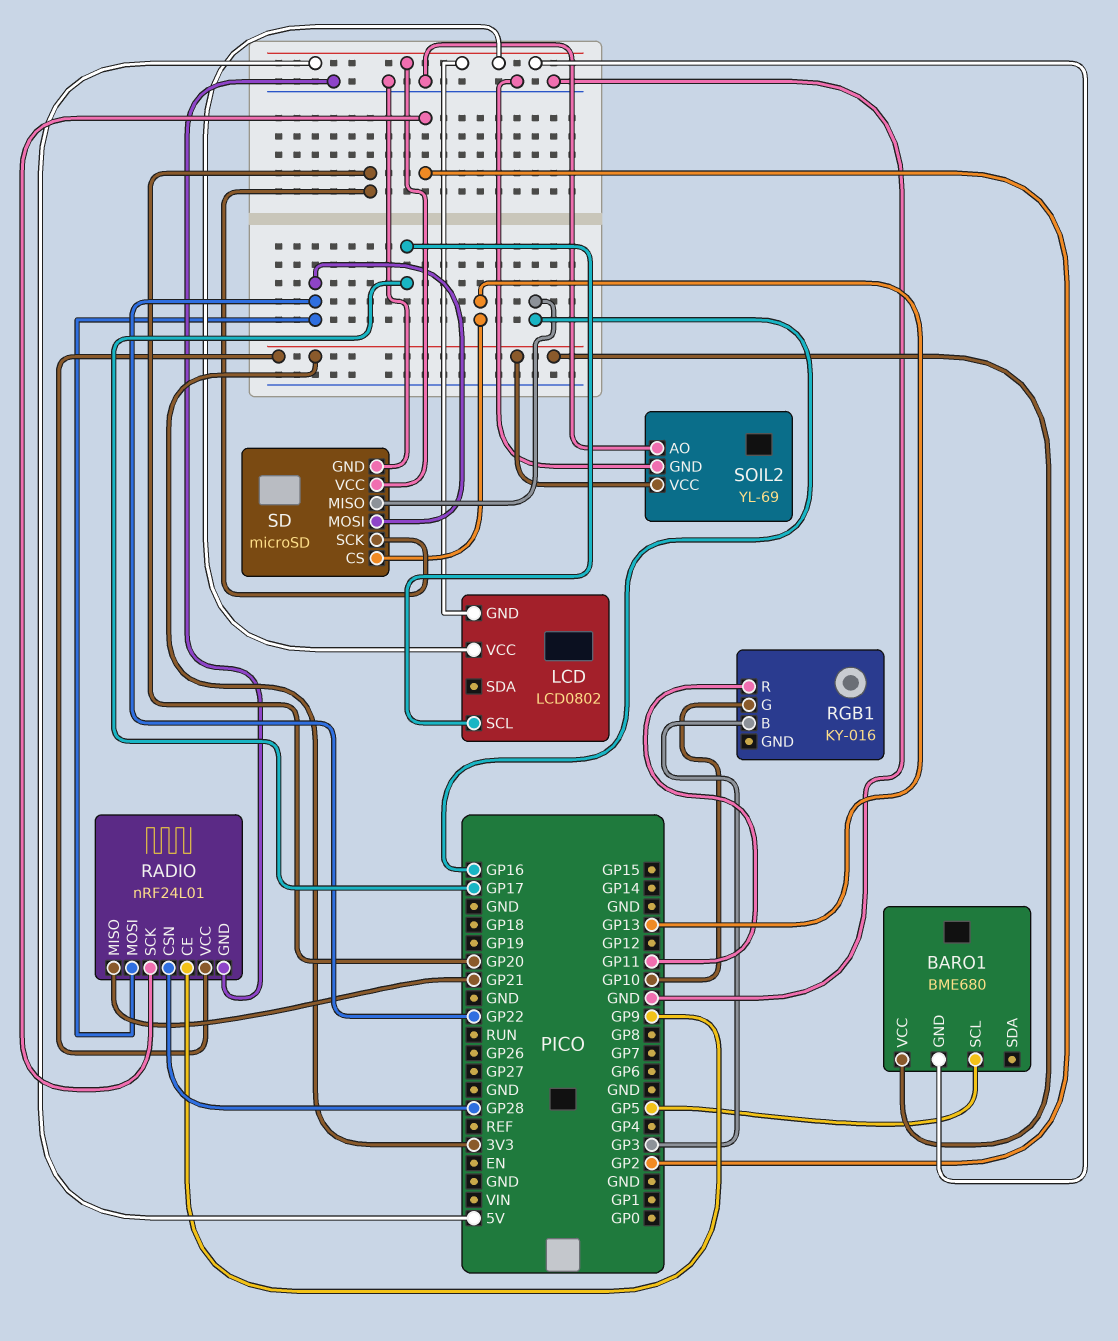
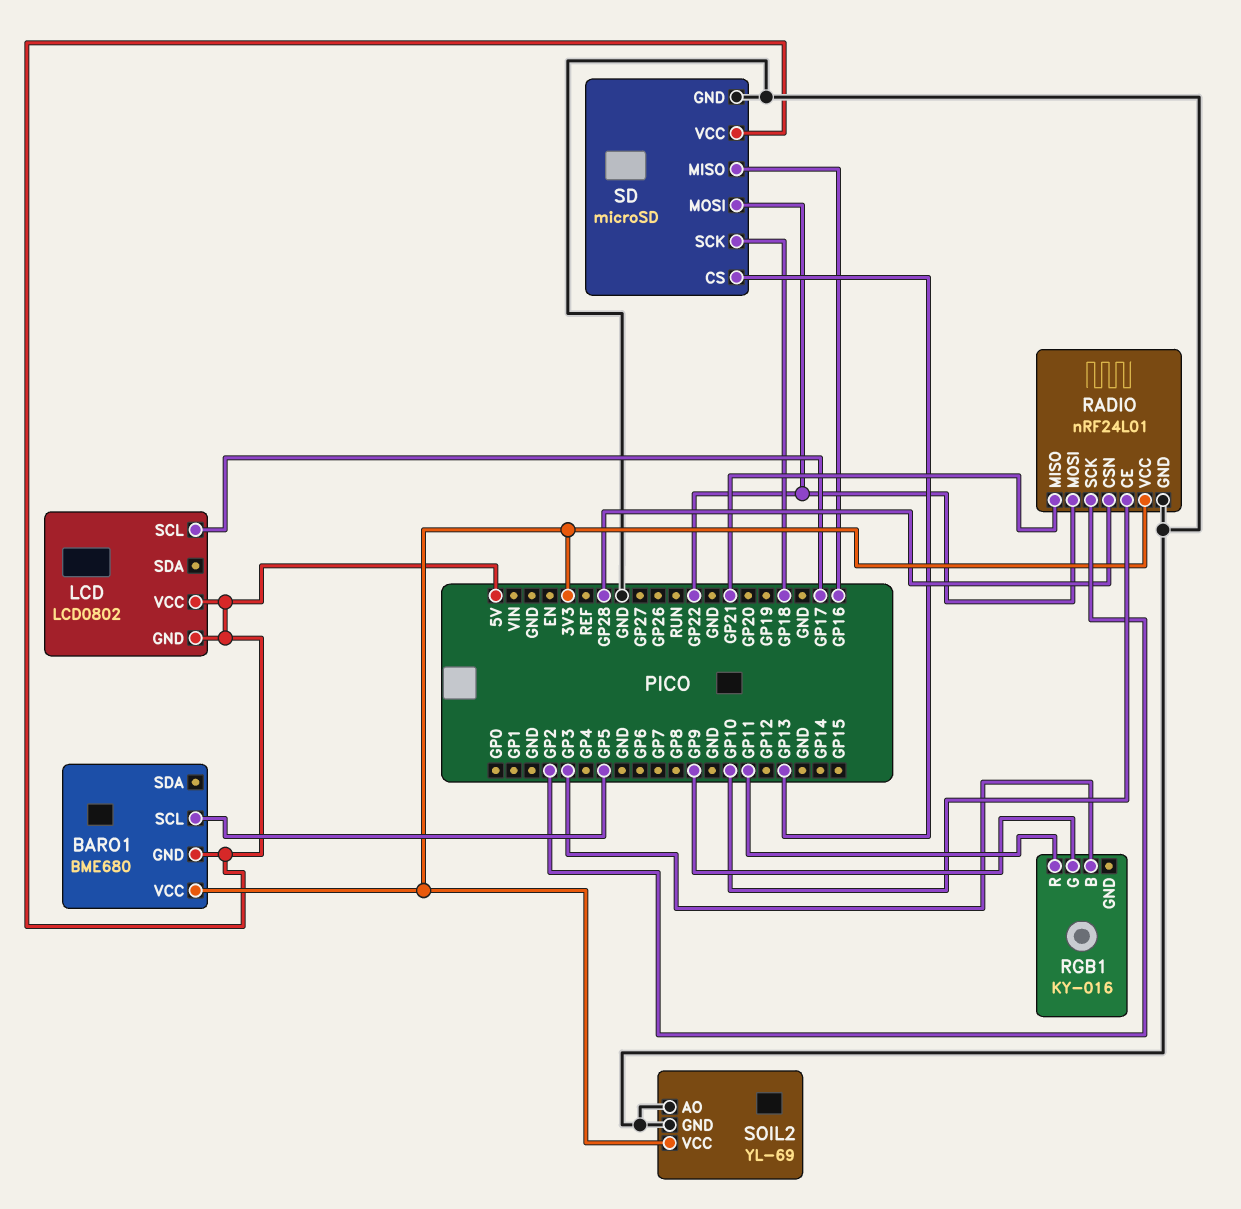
RADIO pin CE: GP9 -> GP10
RGB1 pin G: GP10 -> GP9
SD pin SCK: GP20 -> GP18

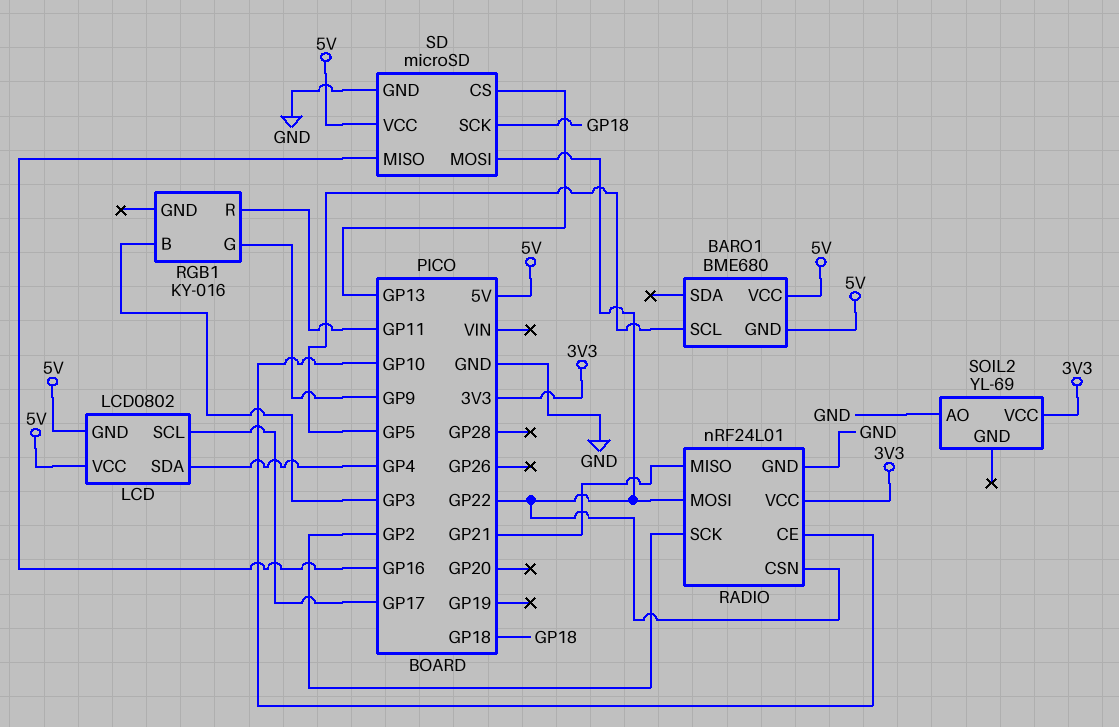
BARO1 pin VCC: 3V3 -> 5V
LCD pin SDA: none -> GP4
RADIO pin CSN: GP28 -> GP22
SOIL2 pin GND: GND -> none

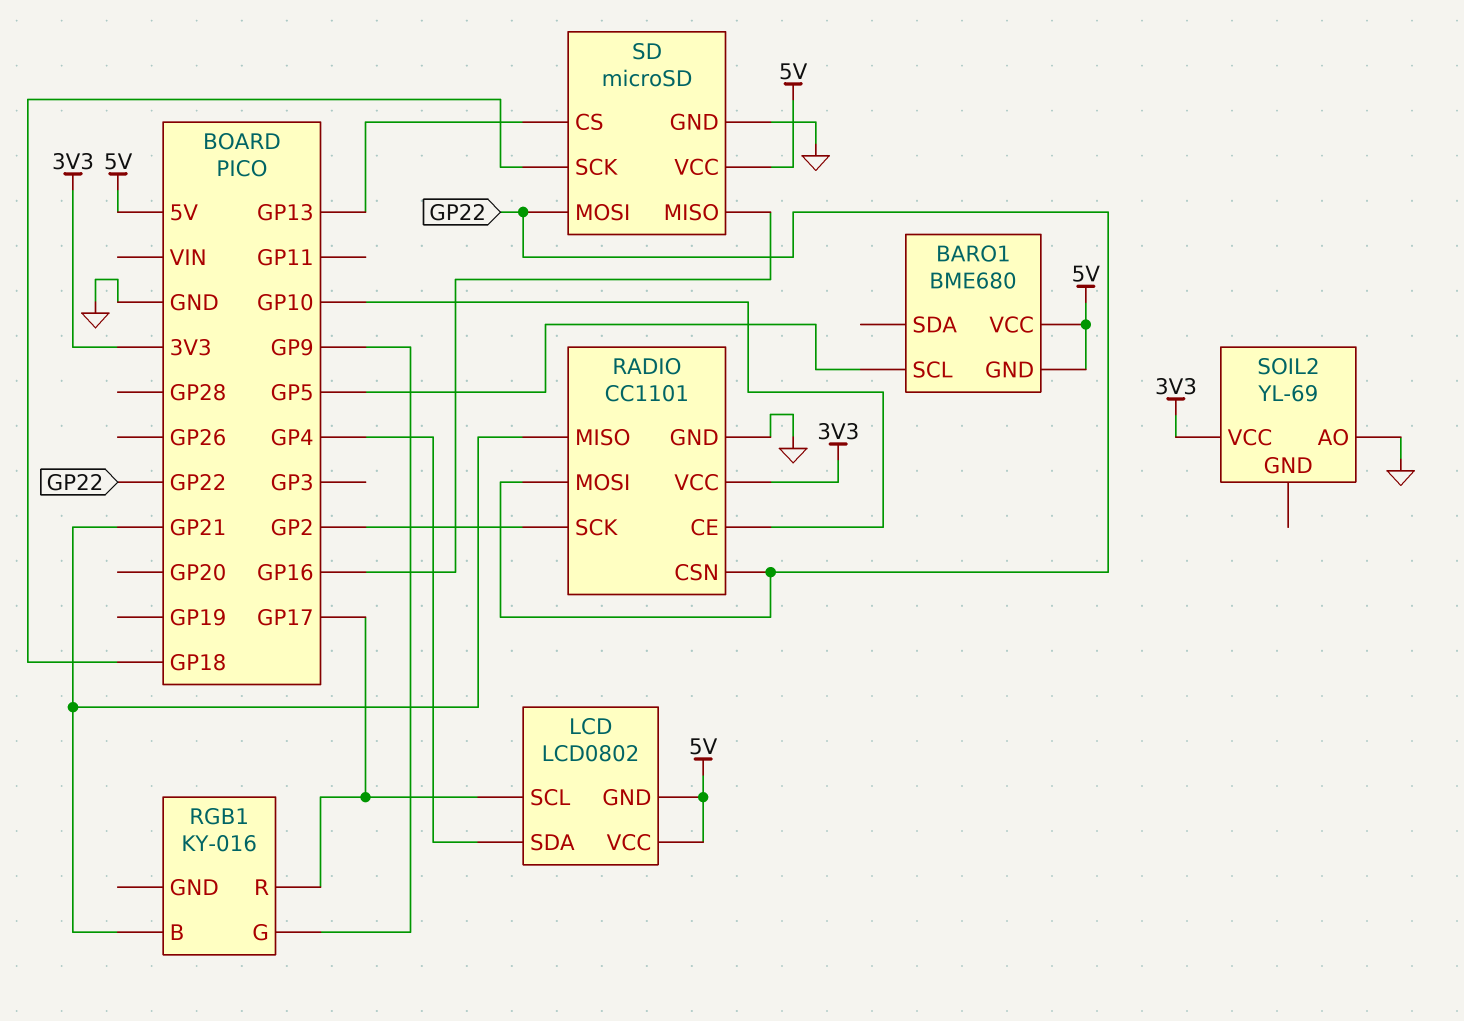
RADIO: nRF24L01 -> CC1101
RGB1 pin B: GP3 -> GP21
RGB1 pin R: GP11 -> GP17

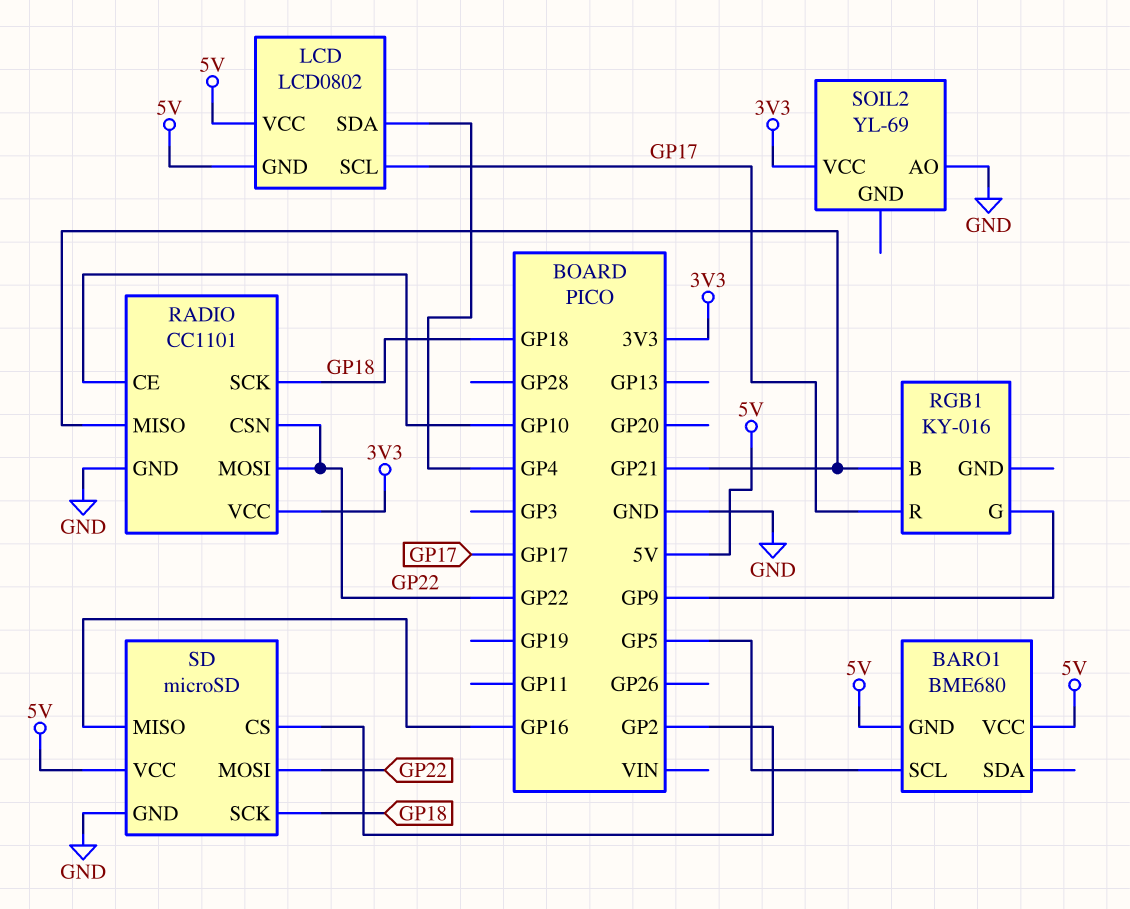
RADIO pin SCK: GP2 -> GP18
SD pin CS: GP13 -> GP2

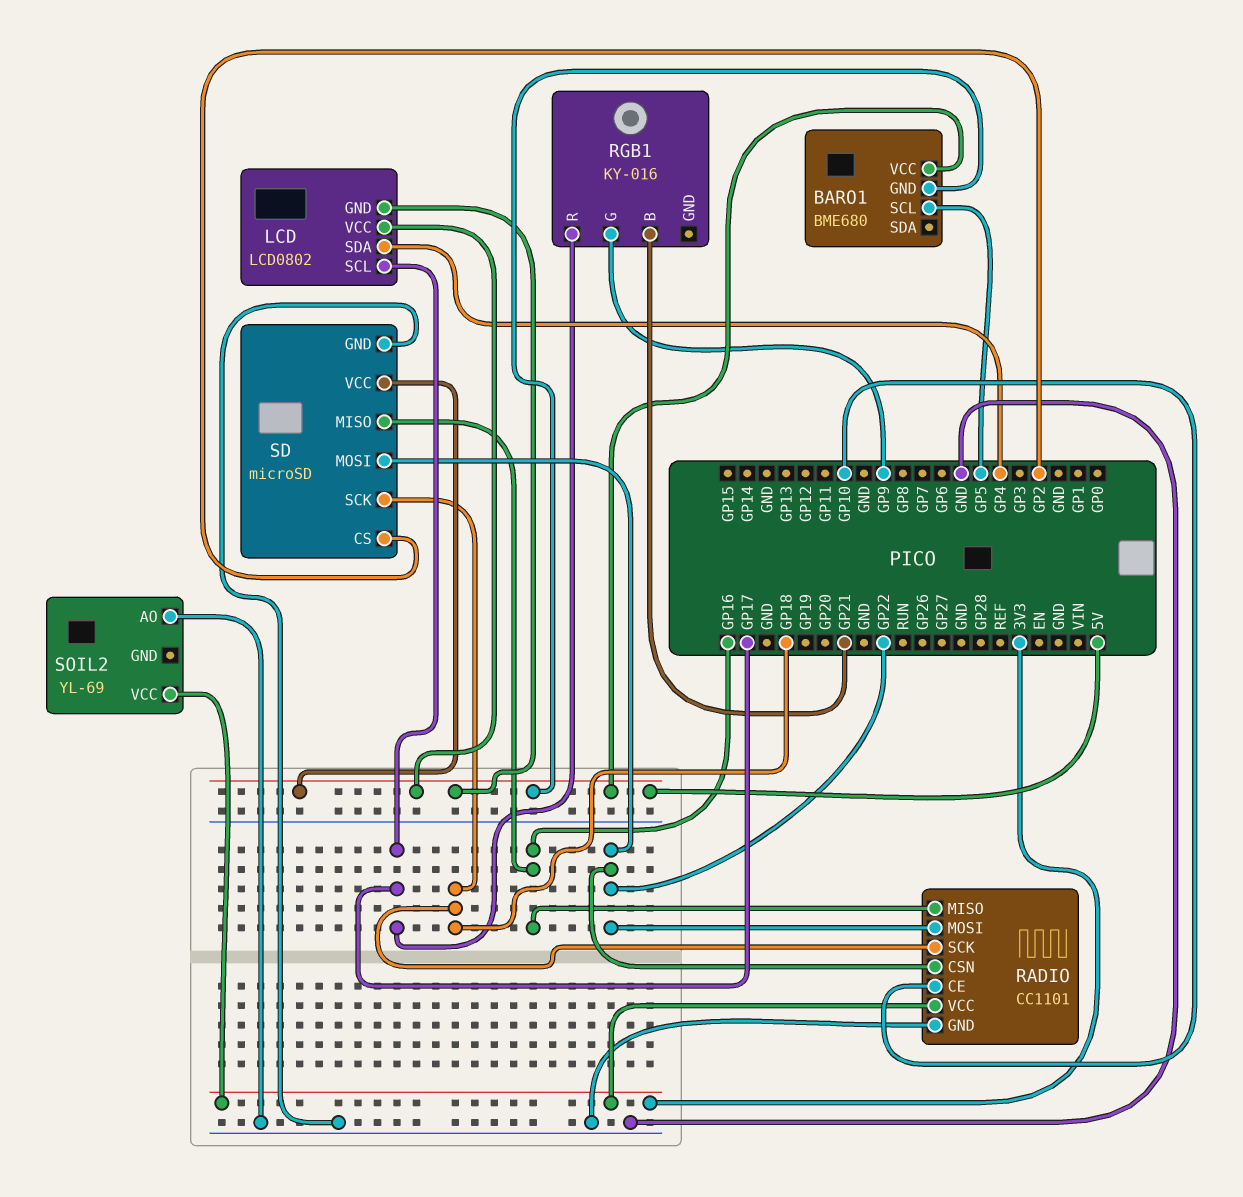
RADIO pin MISO: GP21 -> GP16

